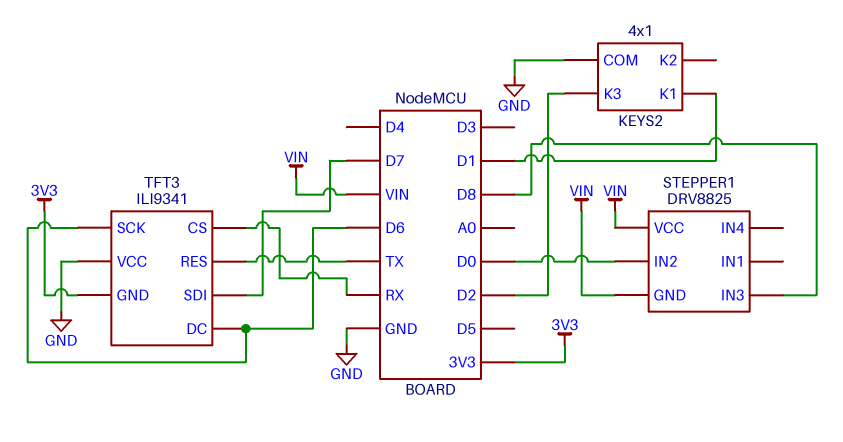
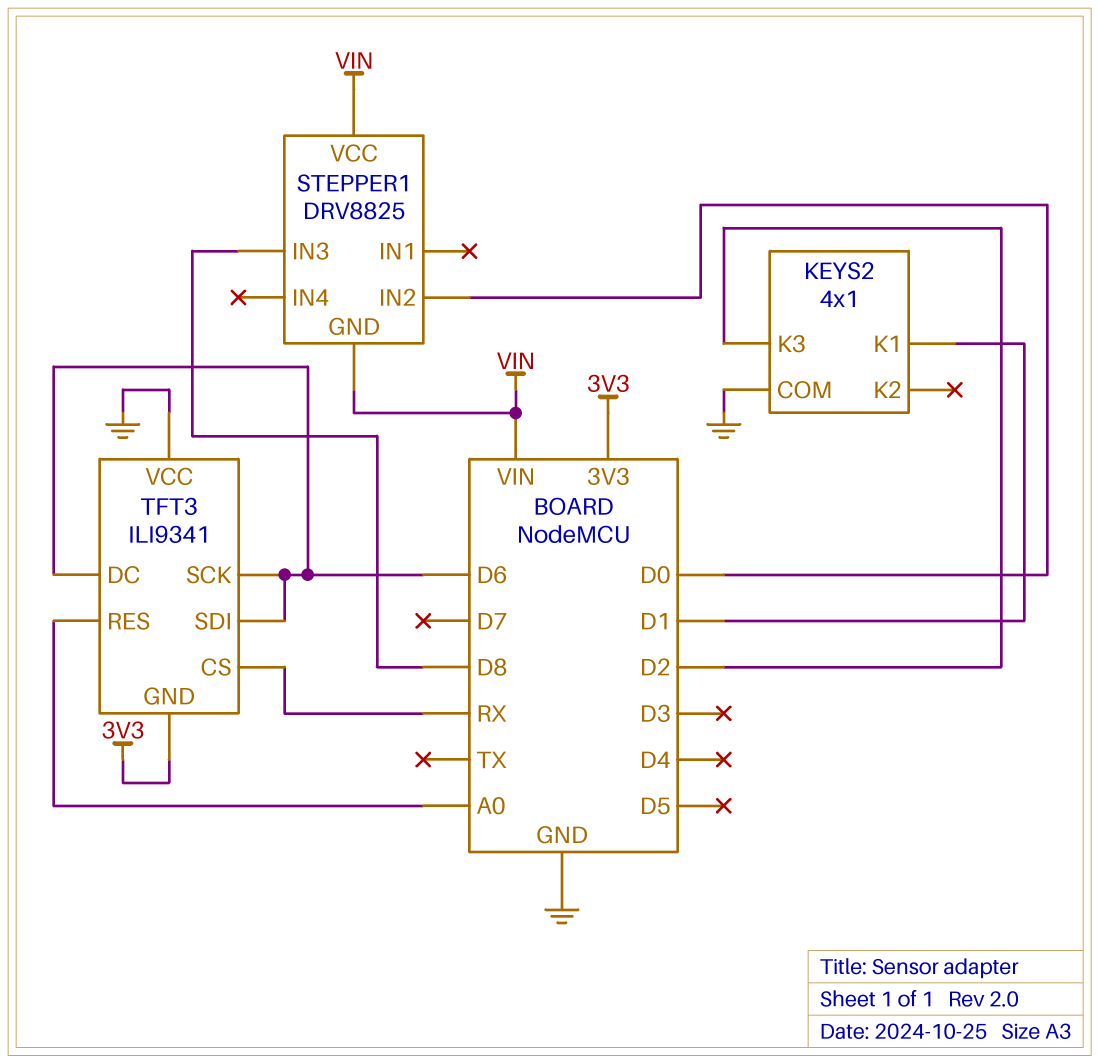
TFT3 pin RES: TX -> A0
TFT3 pin SDI: D7 -> D6

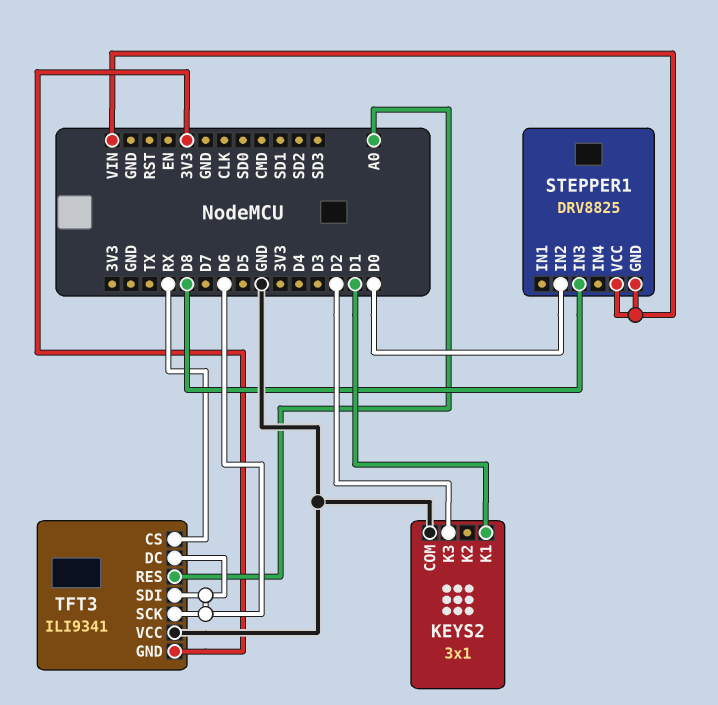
KEYS2: 4x1 -> 3x1

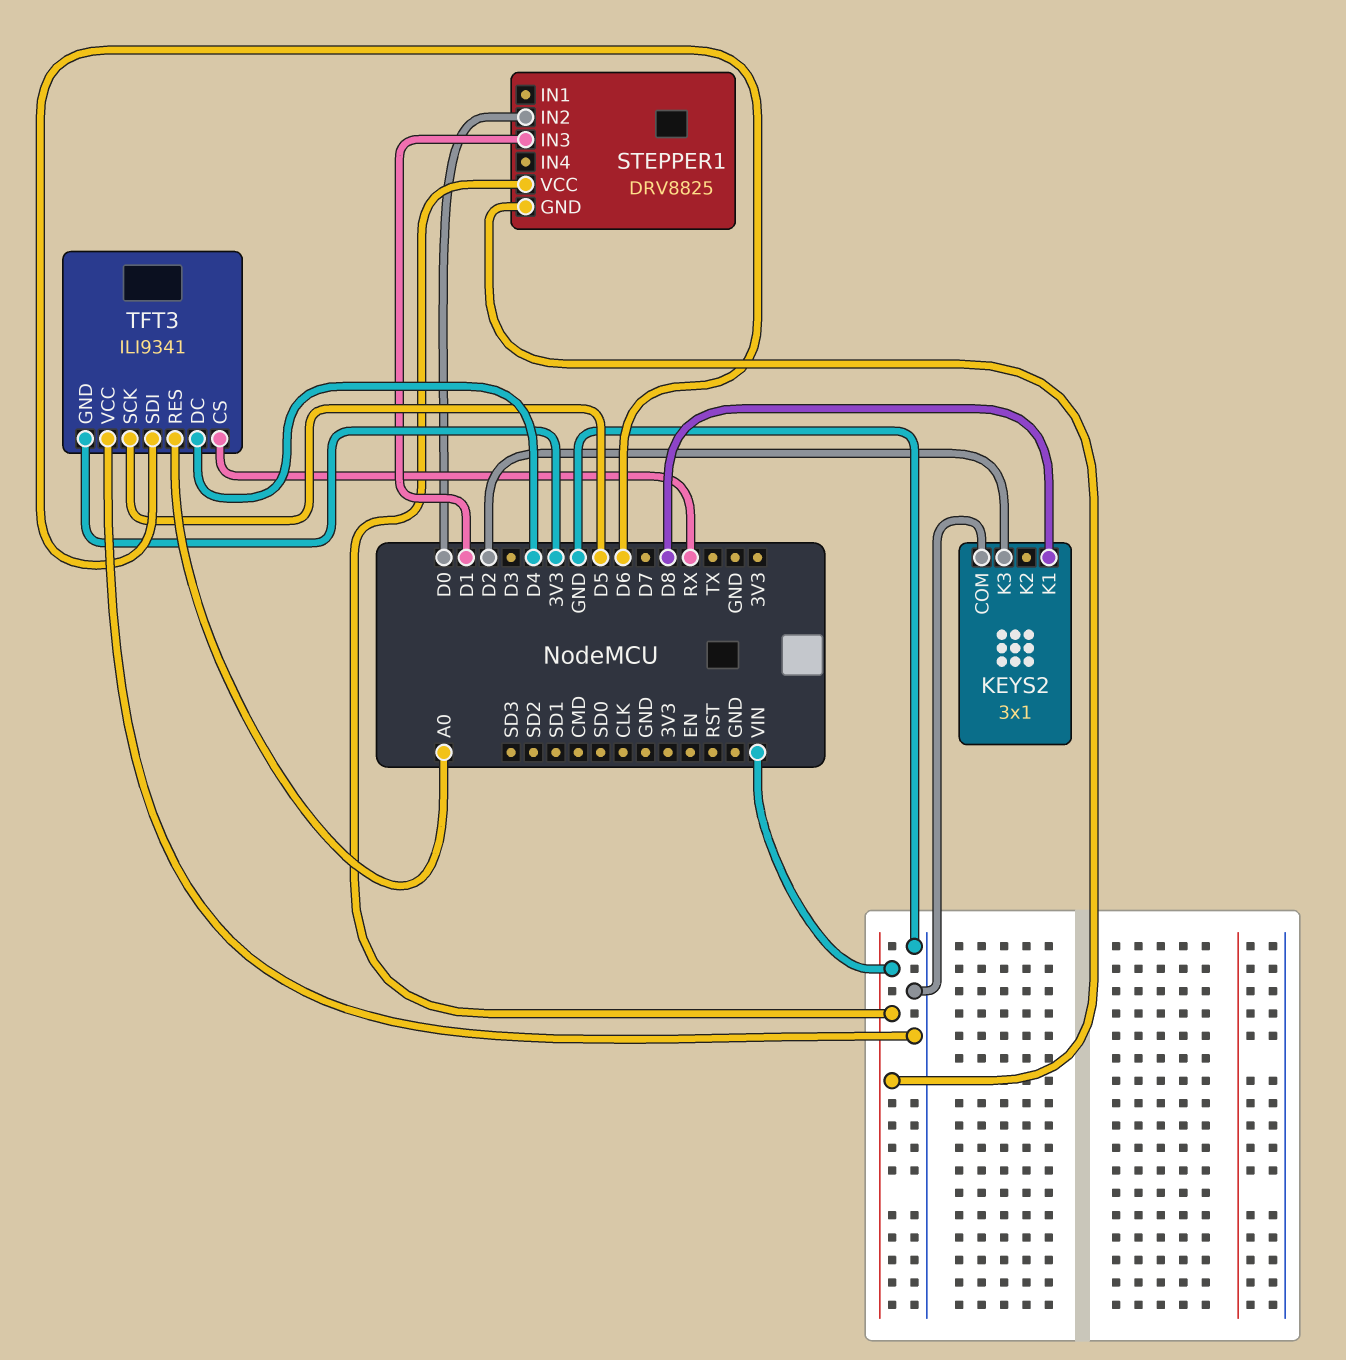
KEYS2 pin K1: D1 -> D8
STEPPER1 pin IN3: D8 -> D1
TFT3 pin DC: D6 -> D4
TFT3 pin SCK: D6 -> D5

